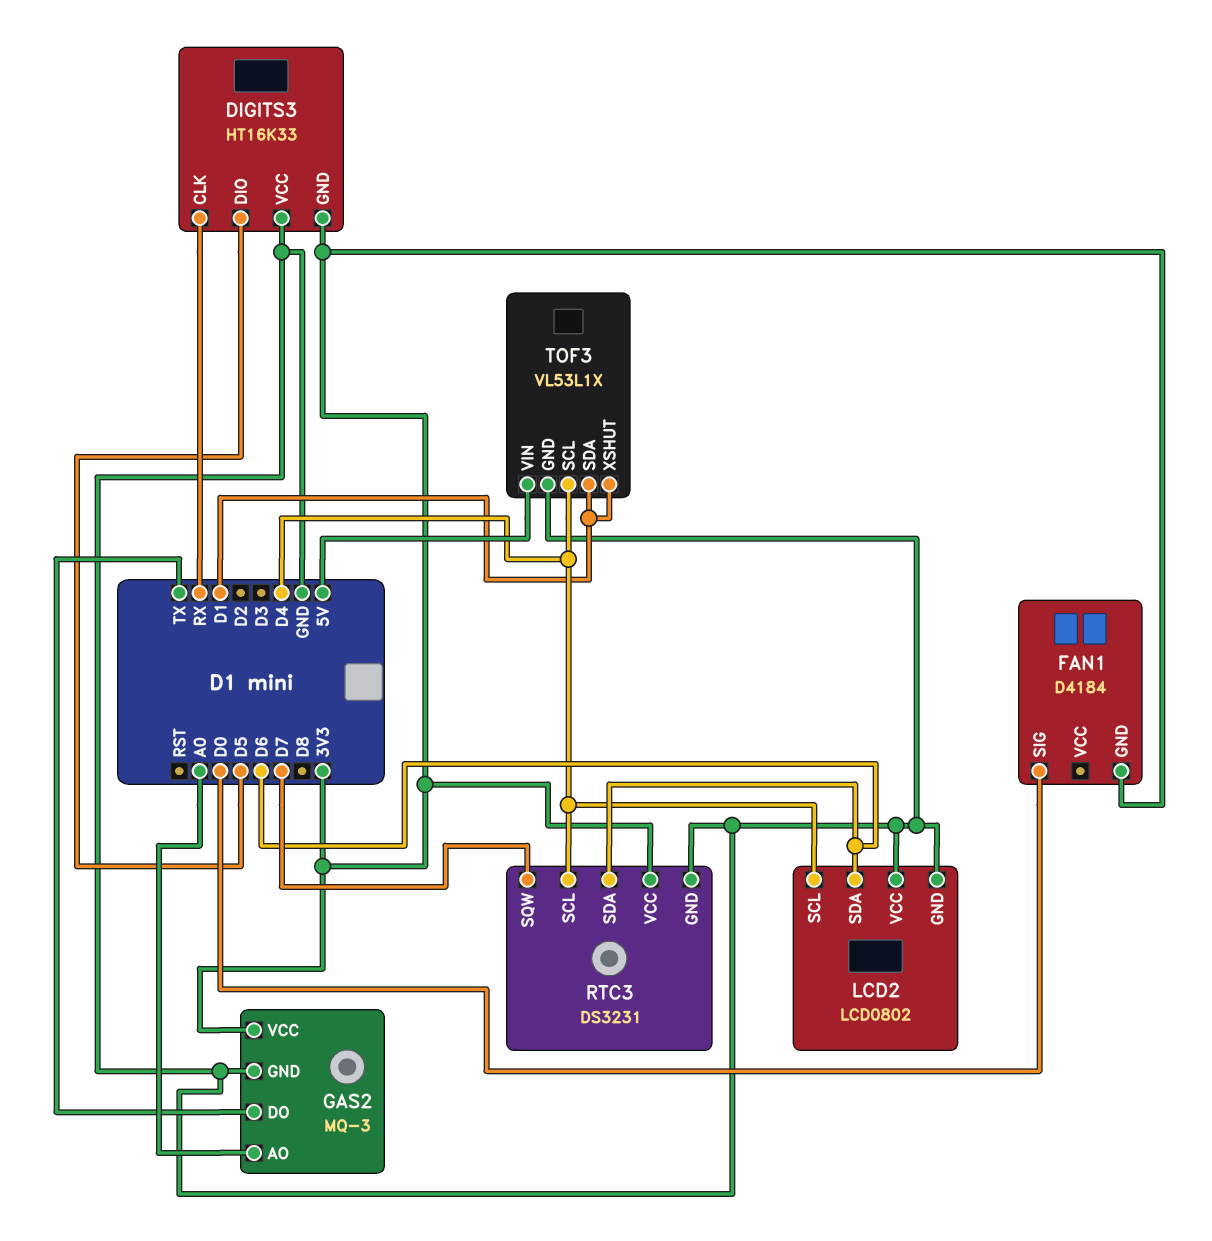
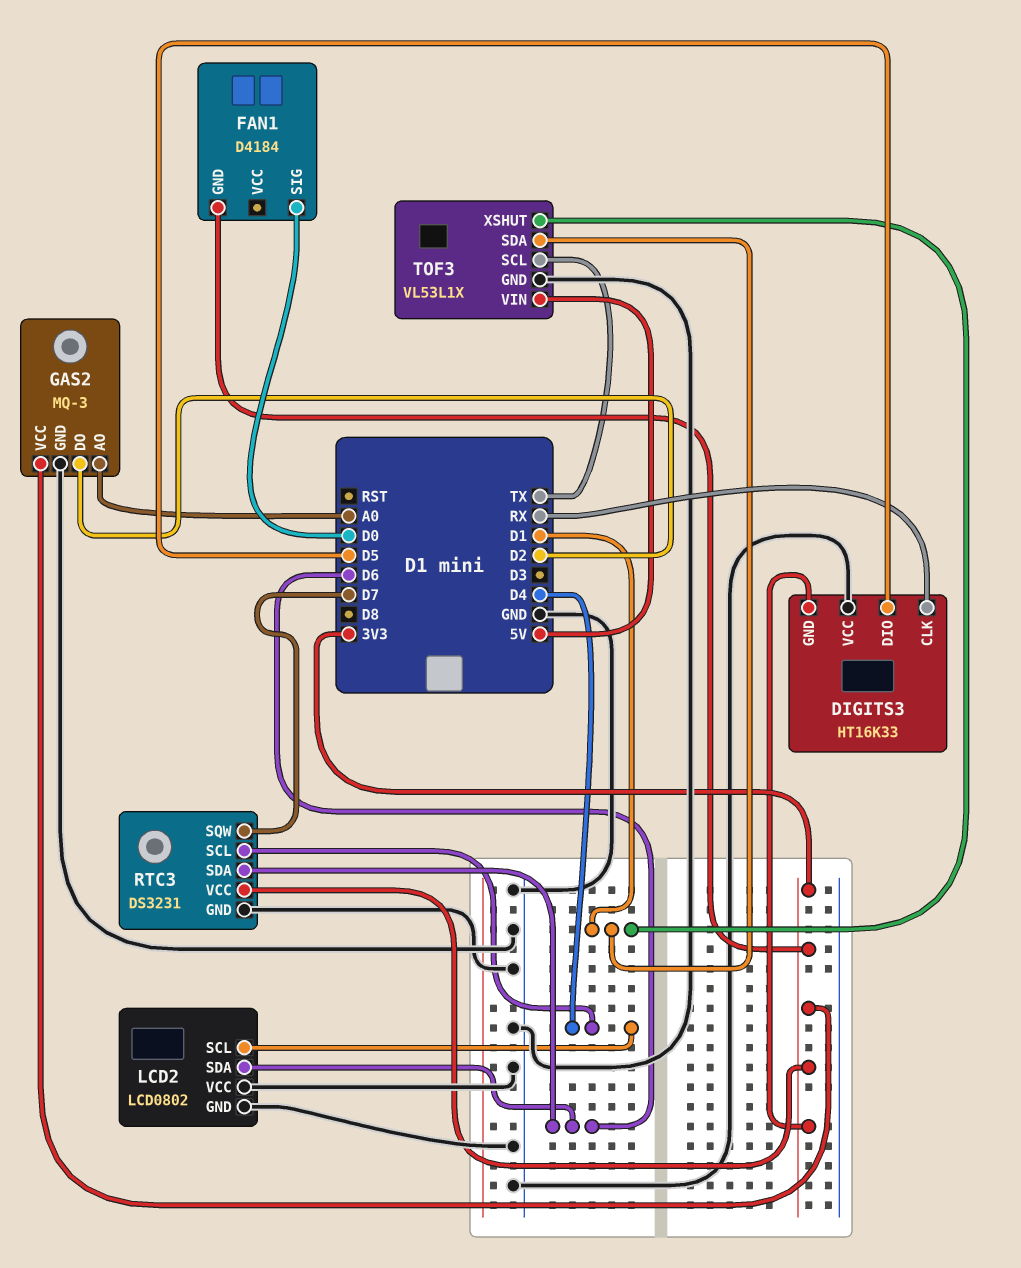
GAS2 pin DO: TX -> D2
TOF3 pin SCL: D4 -> TX

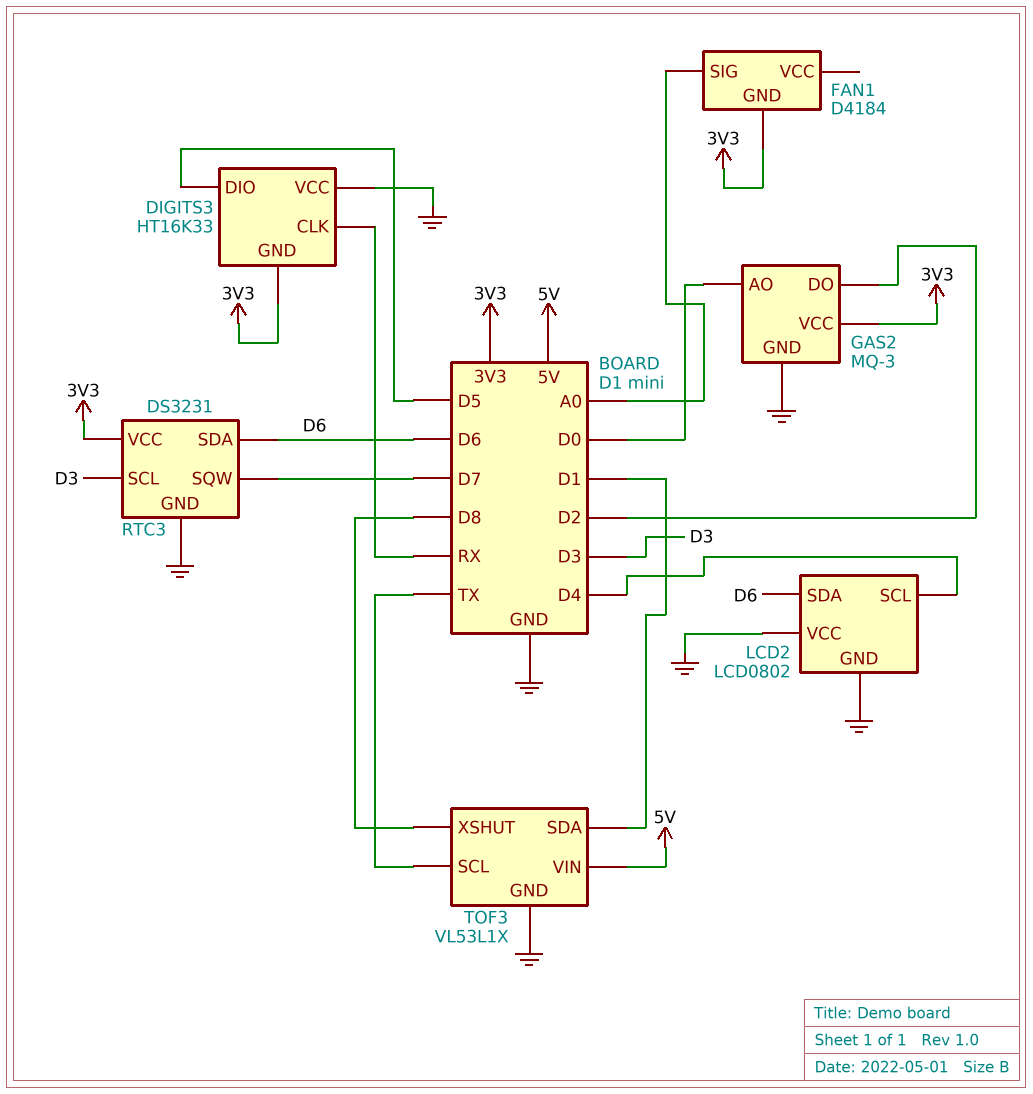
FAN1 pin SIG: D0 -> A0
GAS2 pin AO: A0 -> D0
RTC3 pin SCL: D4 -> D3
TOF3 pin XSHUT: D1 -> D8

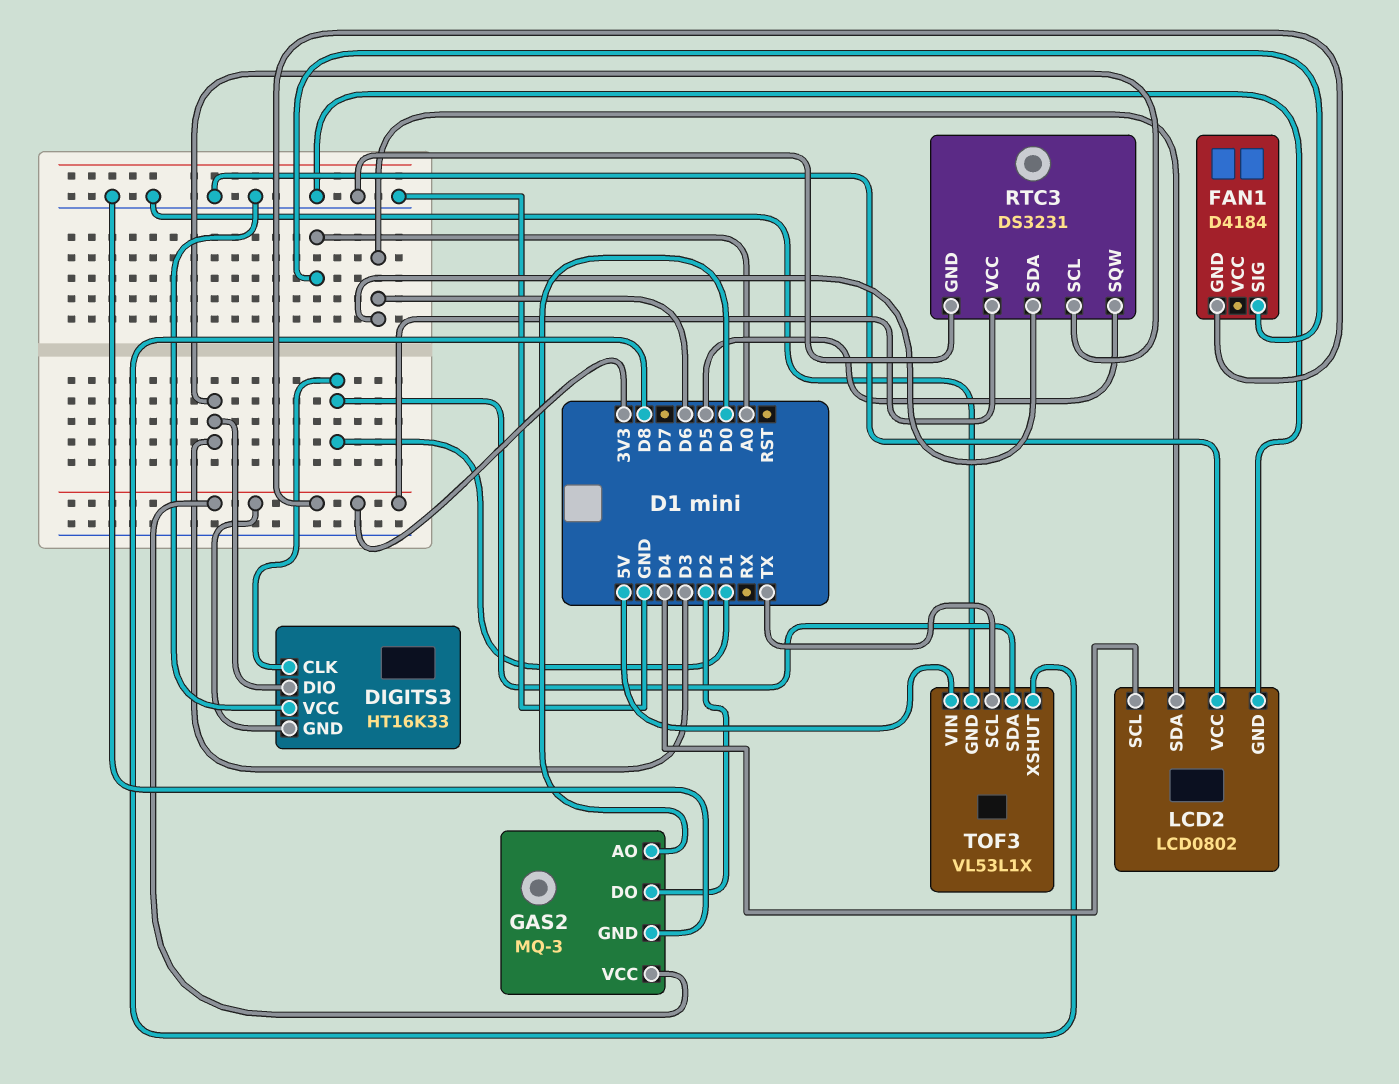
DIGITS3 pin CLK: RX -> D1
DIGITS3 pin DIO: D5 -> D3
RTC3 pin SQW: D7 -> D5

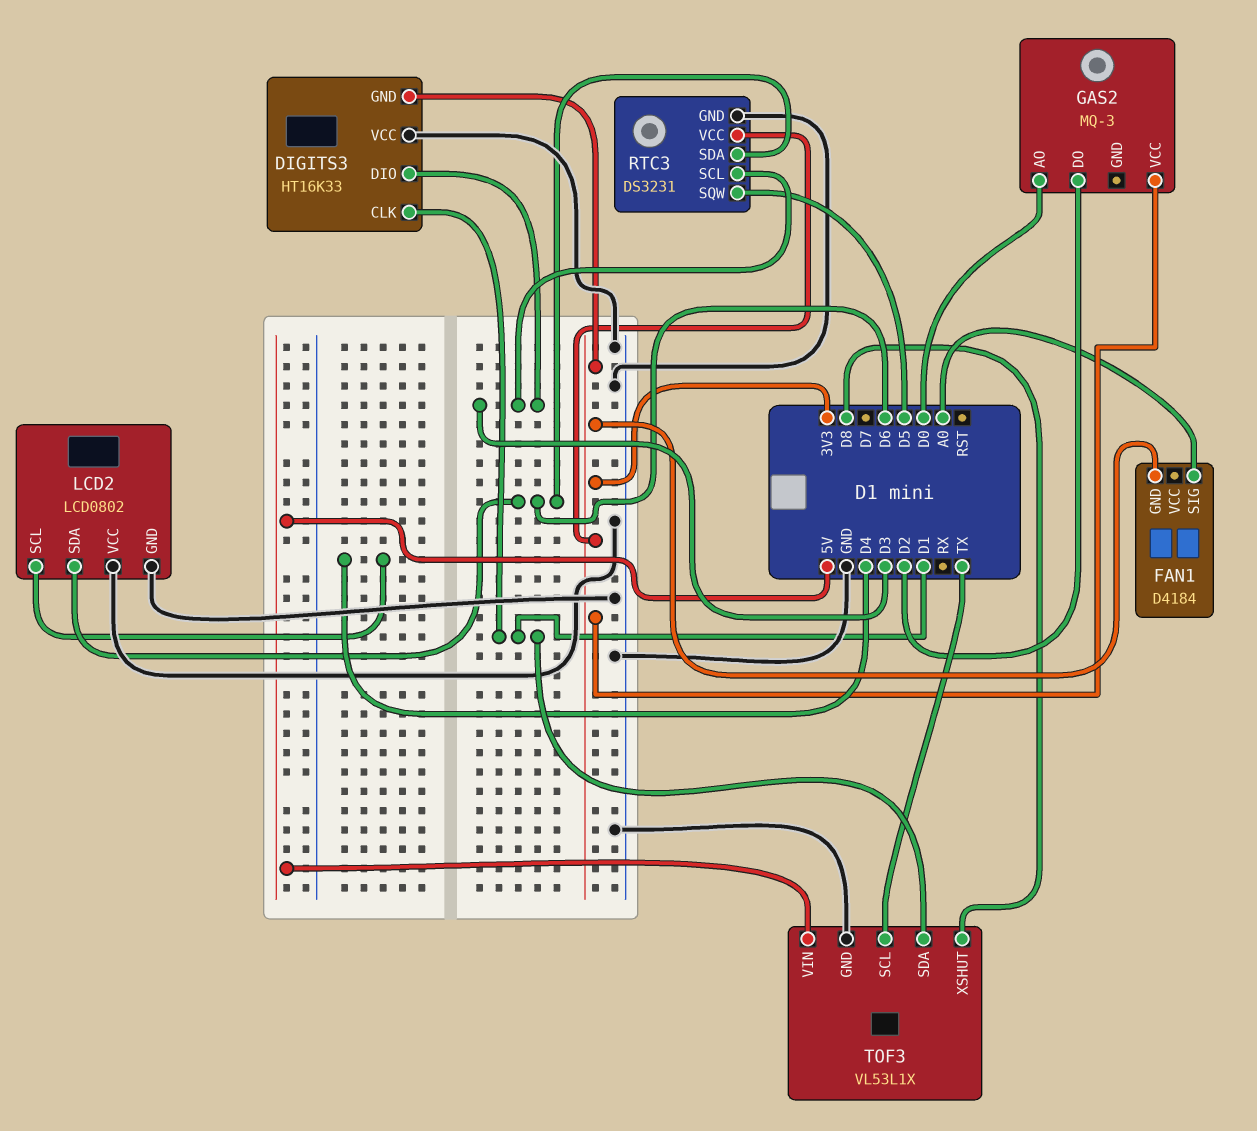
GAS2 pin GND: GND -> none

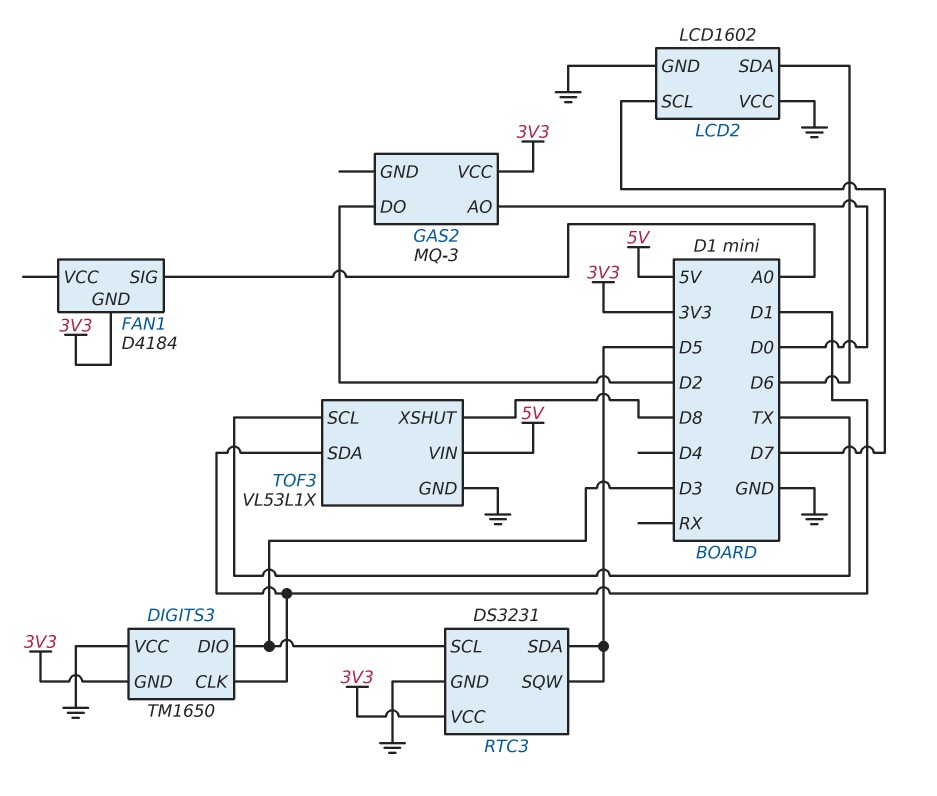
DIGITS3: HT16K33 -> TM1650
LCD2: LCD0802 -> LCD1602
LCD2 pin SCL: D4 -> D7
RTC3 pin SDA: D6 -> D5

